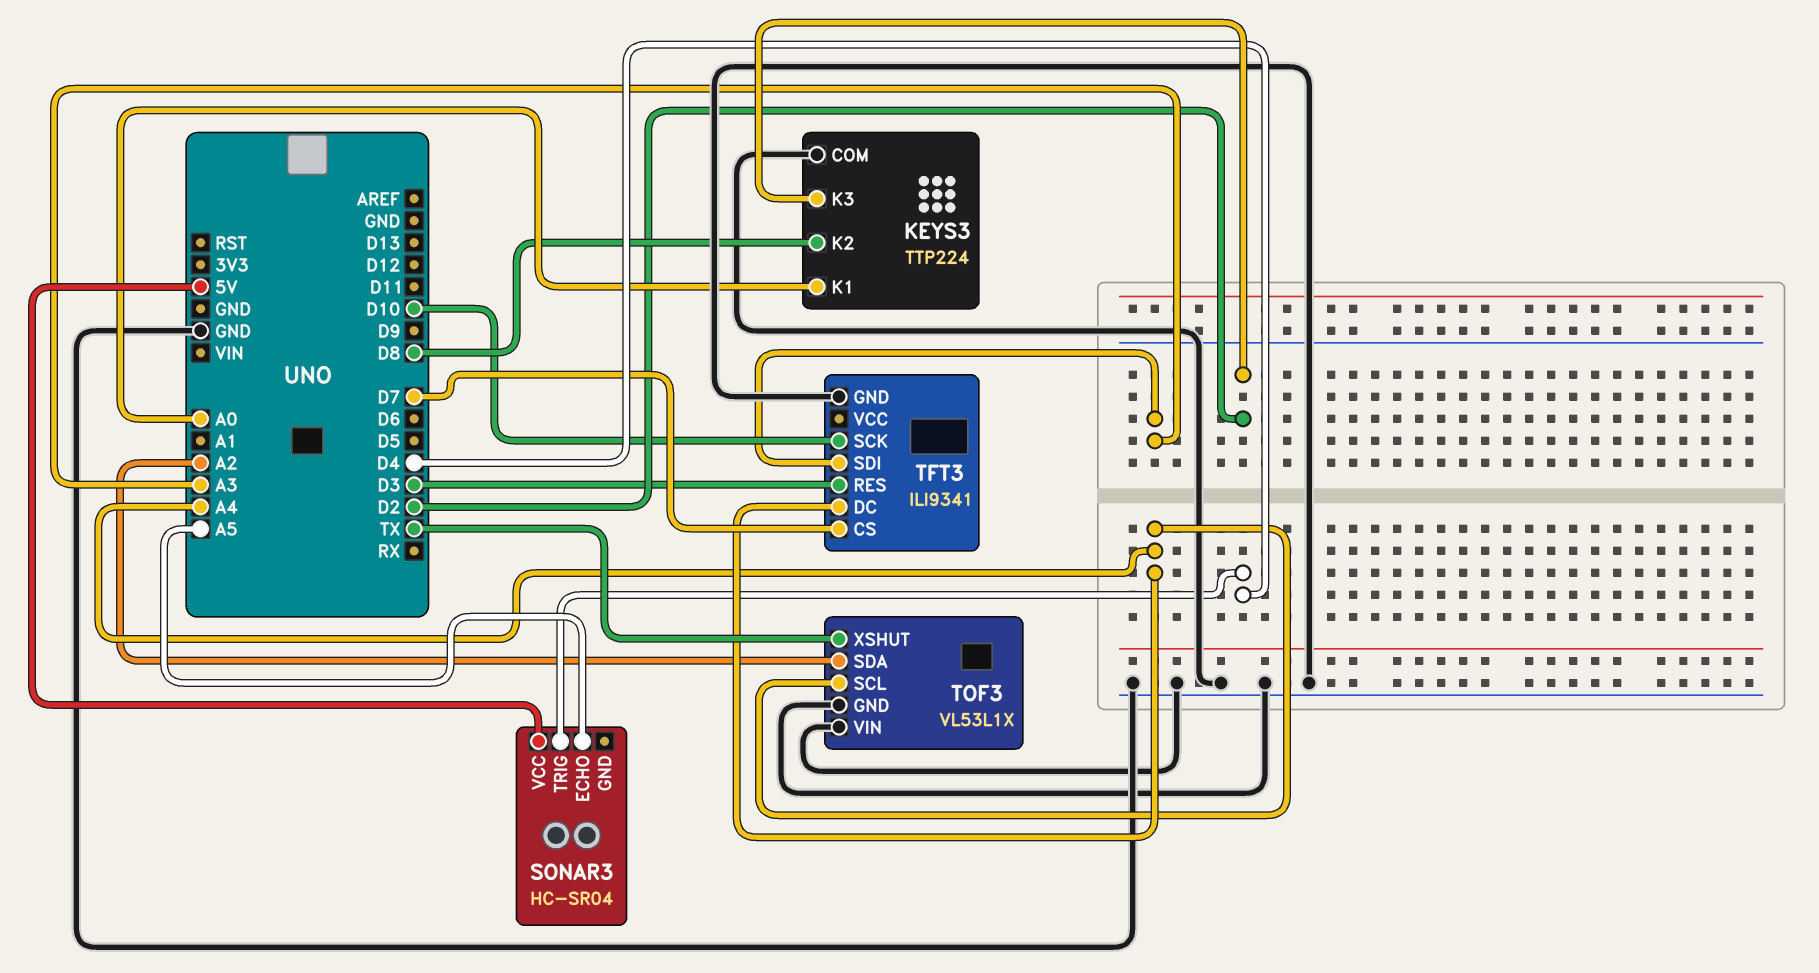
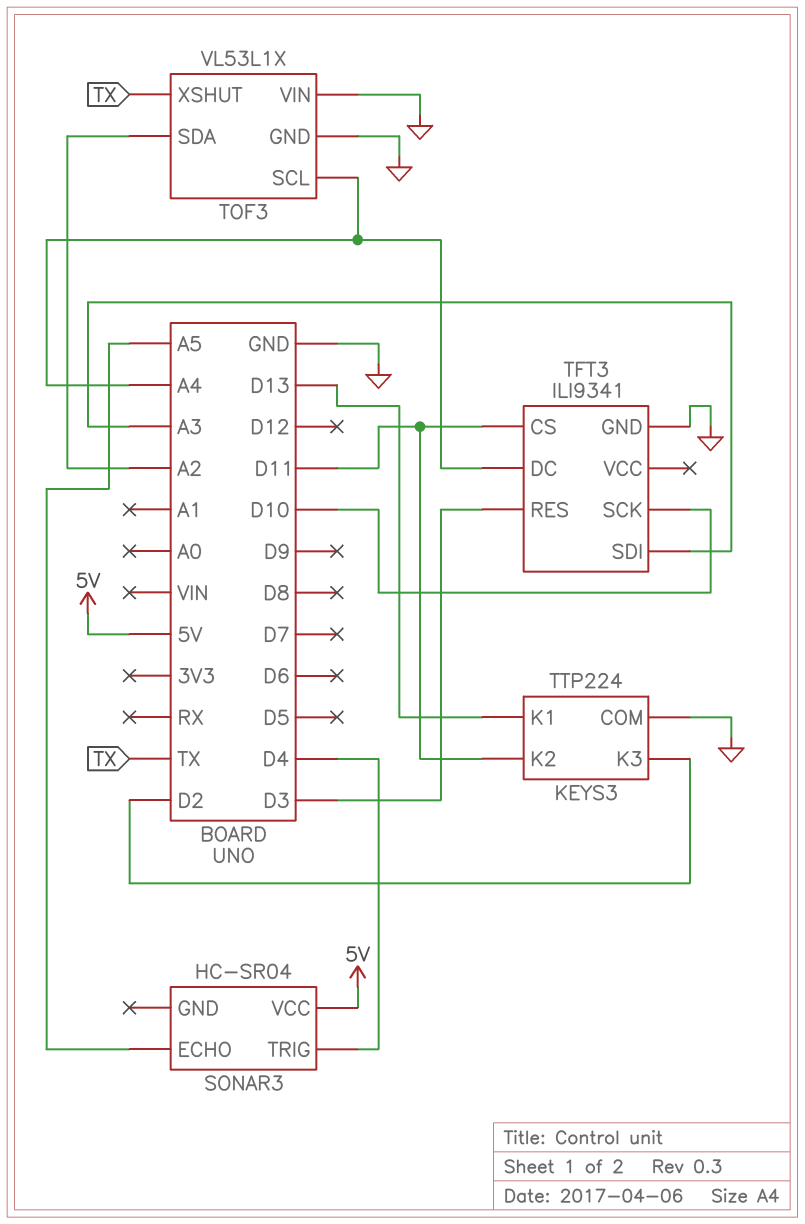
KEYS3 pin K1: A0 -> D13
KEYS3 pin K2: D8 -> D11
TFT3 pin CS: D7 -> D11

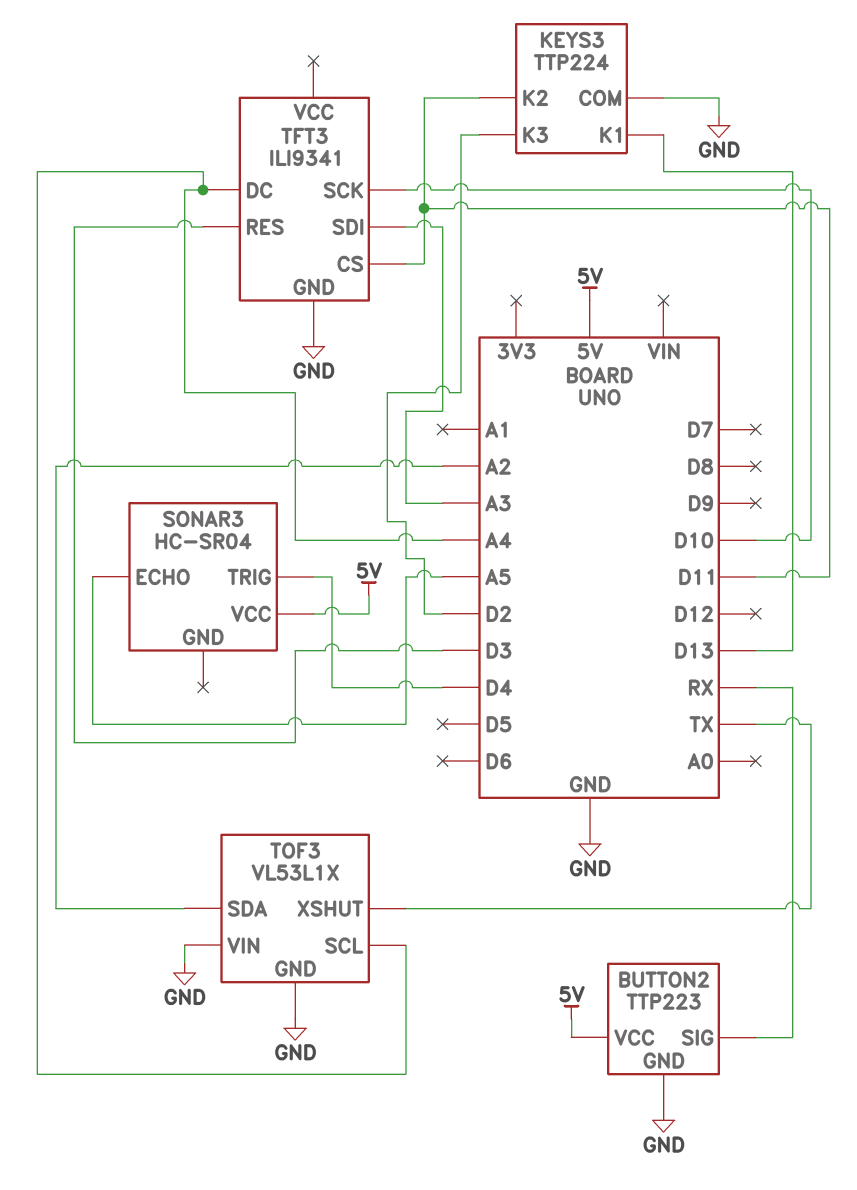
BUTTON2: none -> TTP223
BUTTON2 pin GND: none -> GND
BUTTON2 pin SIG: none -> RX
BUTTON2 pin VCC: none -> 5V

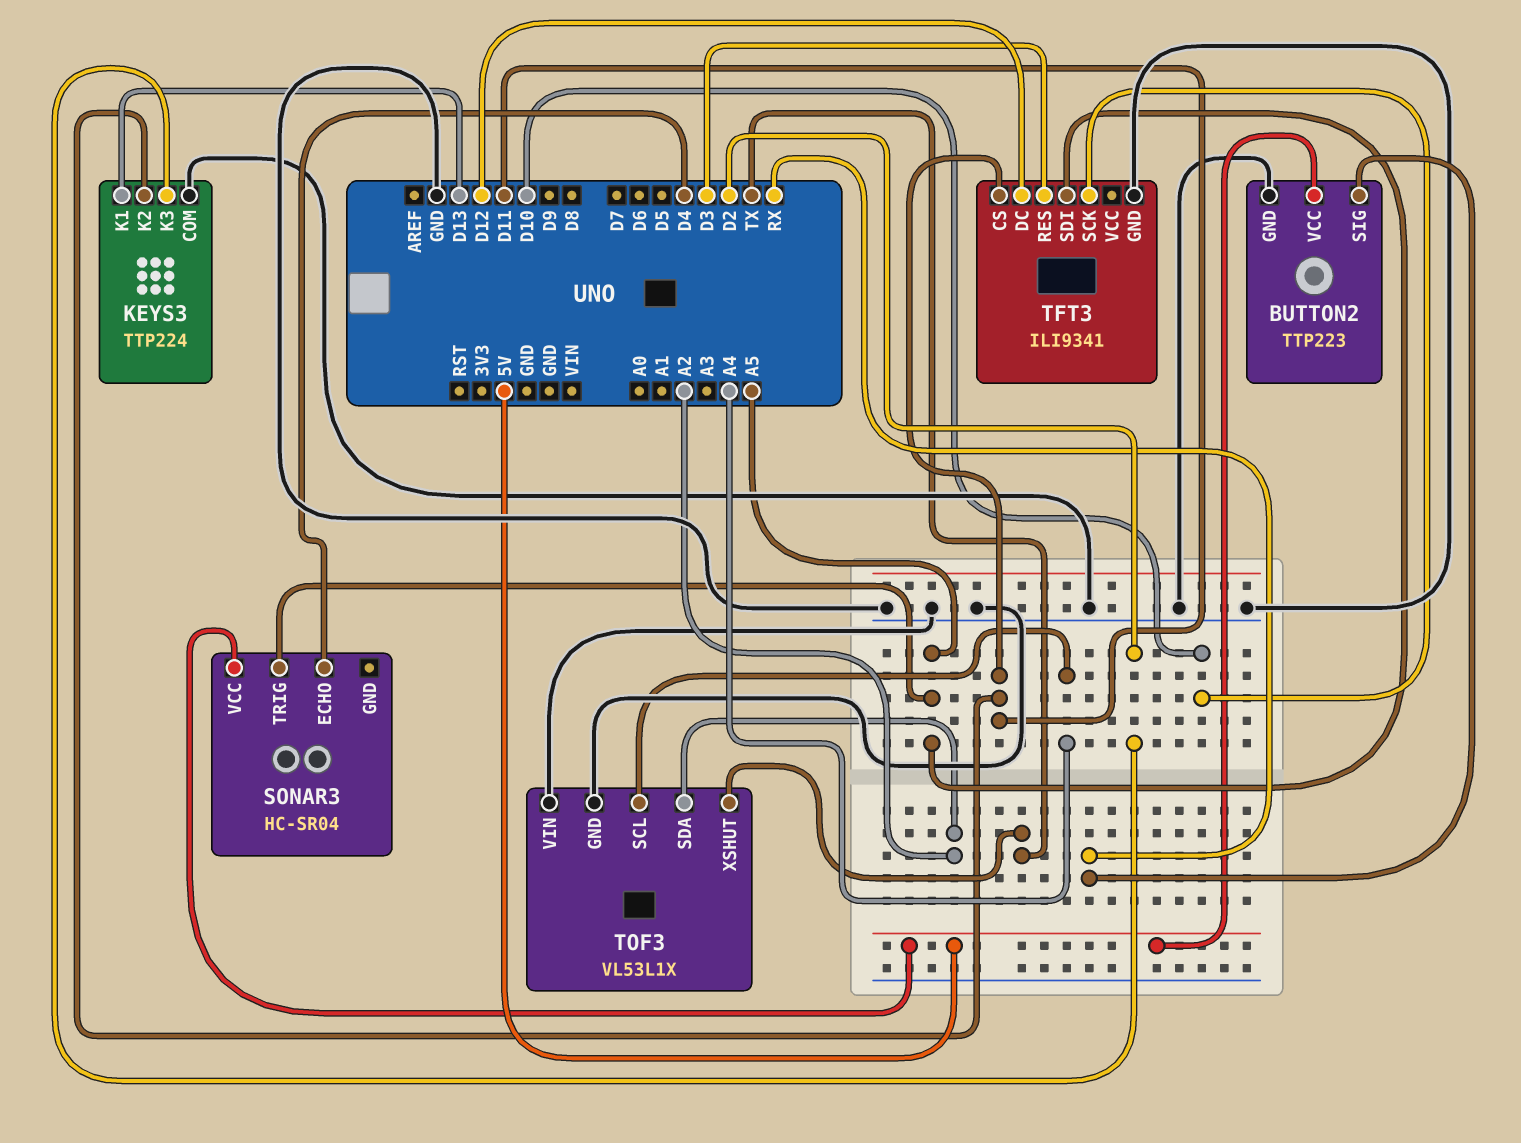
SONAR3 pin ECHO: A5 -> D4
SONAR3 pin TRIG: D4 -> A5
TFT3 pin DC: A4 -> D12
TFT3 pin SDI: A3 -> A5

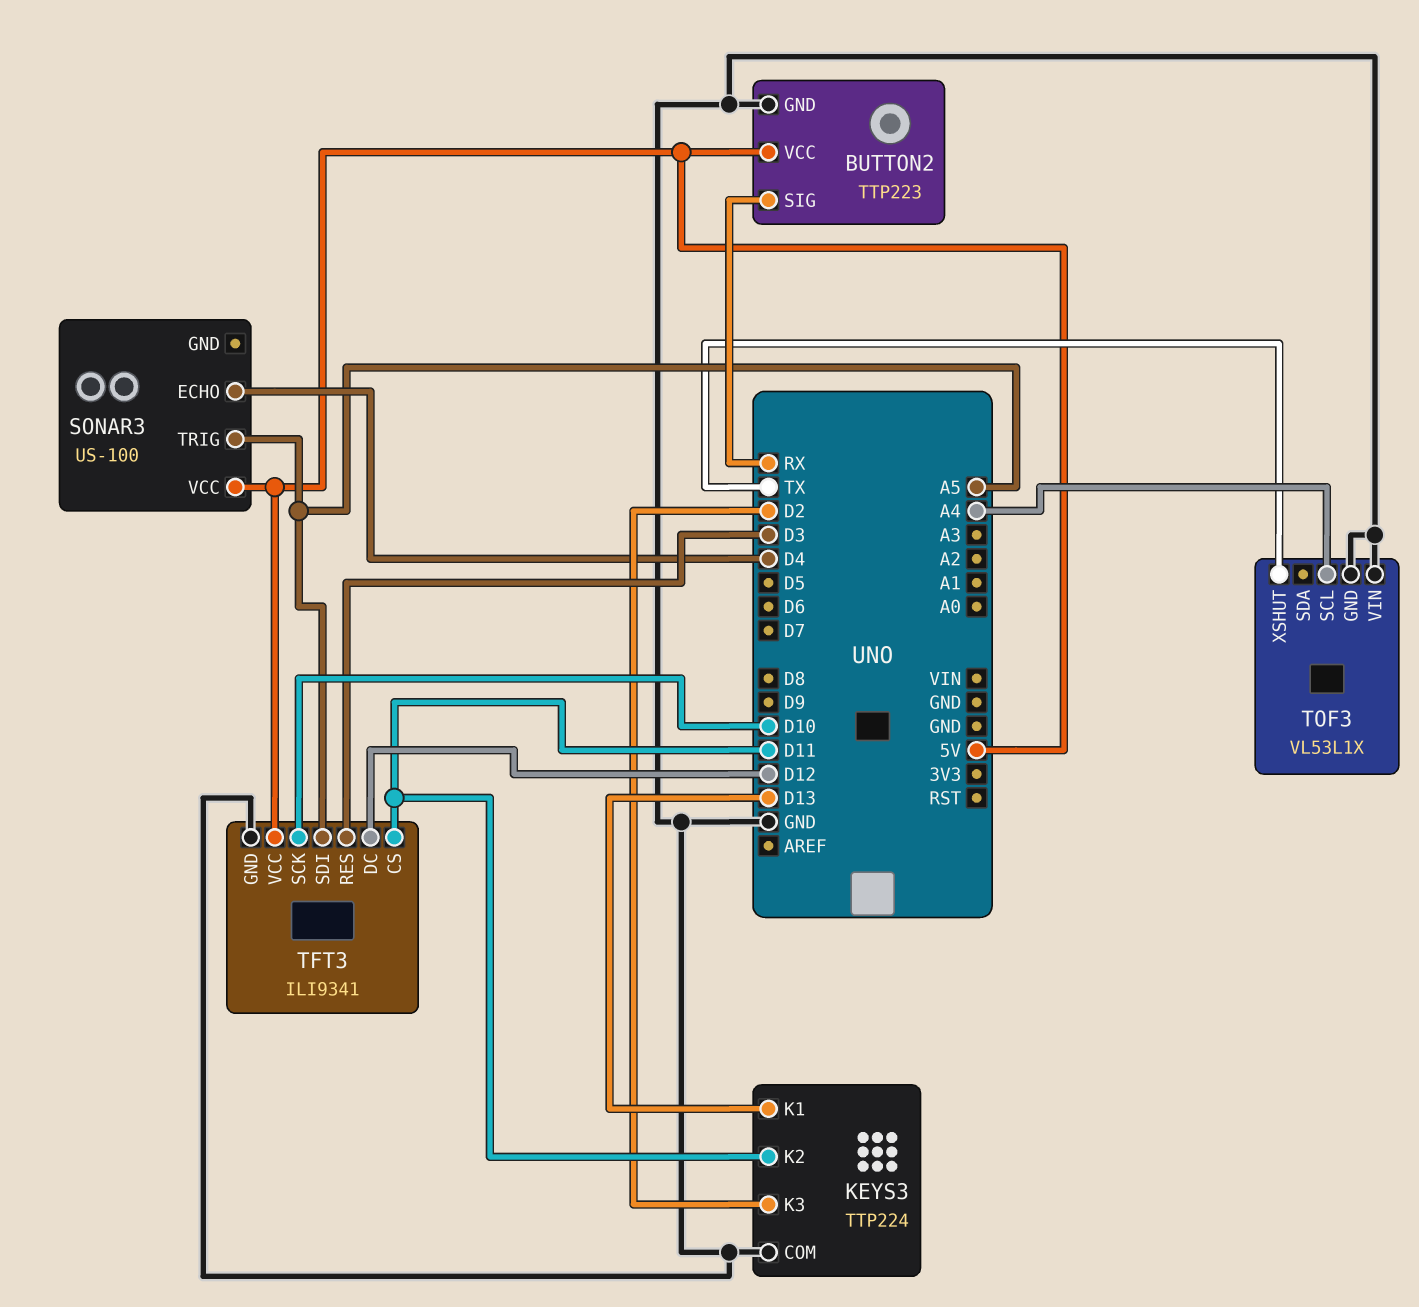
SONAR3: HC-SR04 -> US-100
TFT3 pin VCC: none -> 5V
TOF3 pin SDA: A2 -> none

